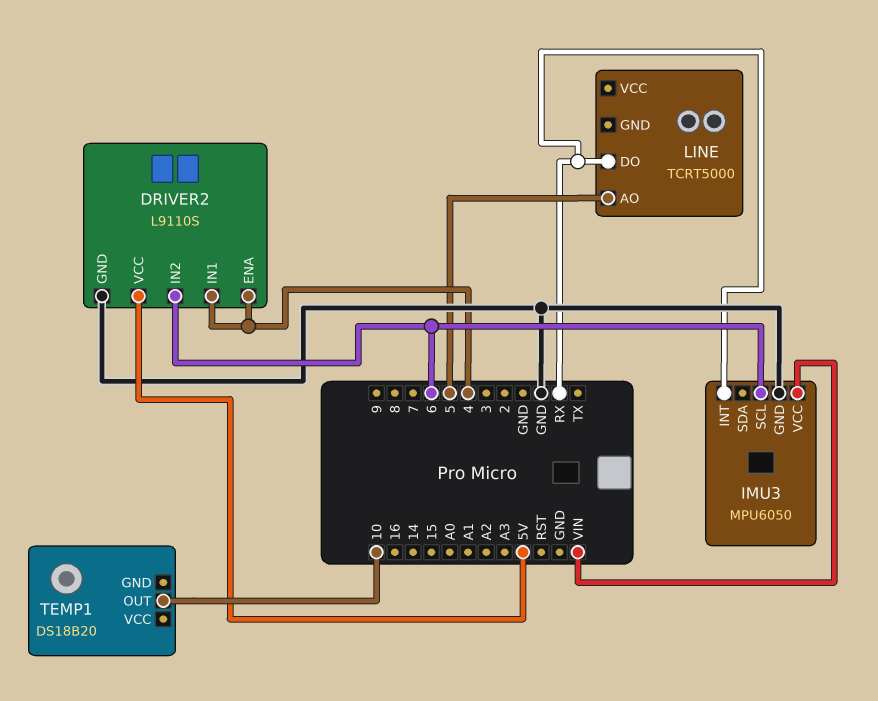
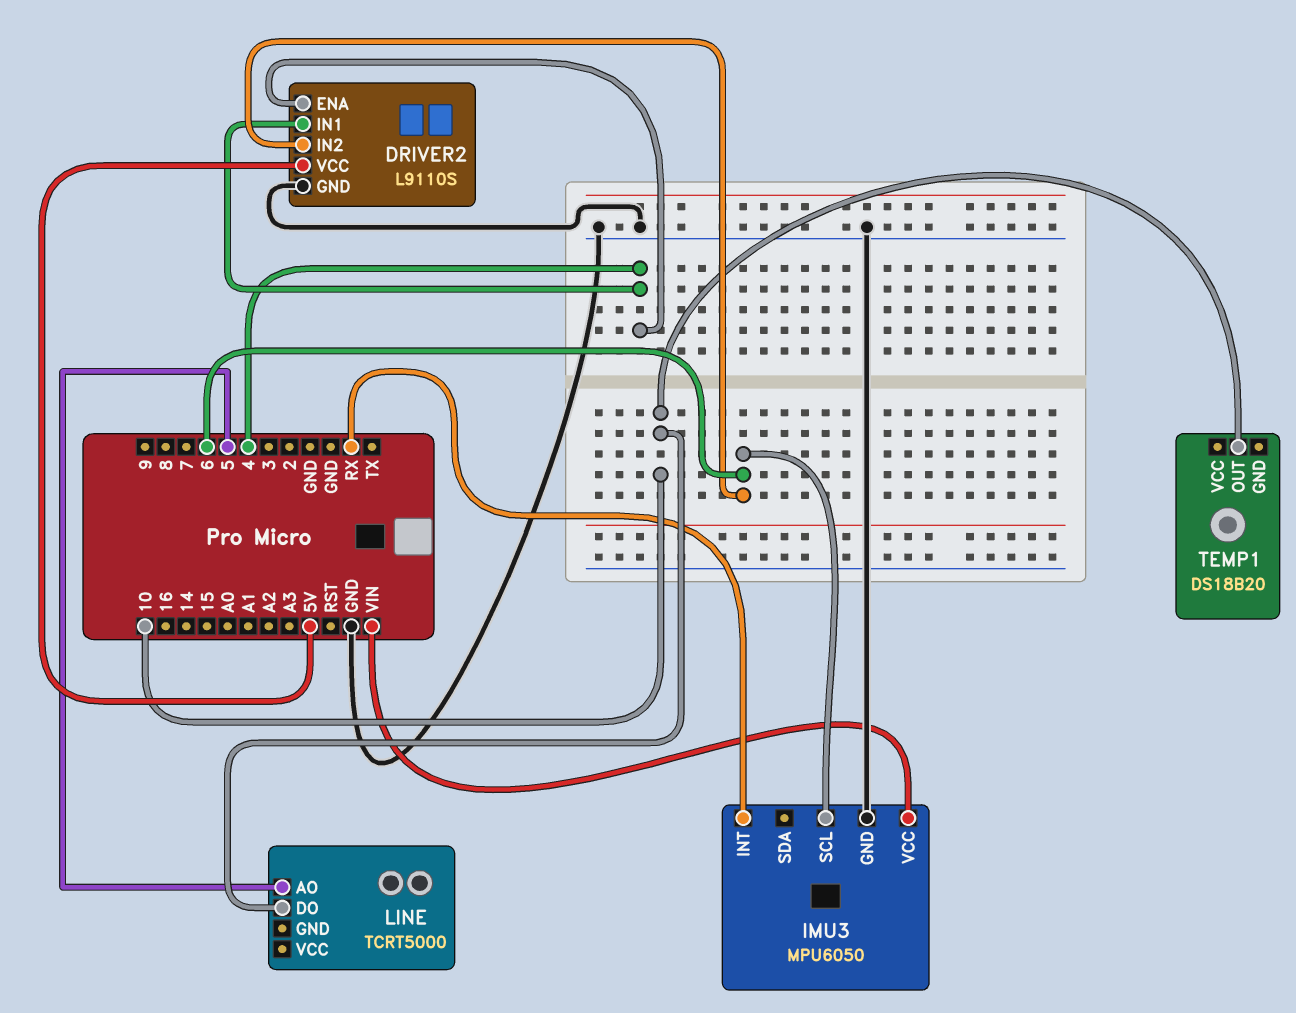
LINE pin DO: RX -> 10

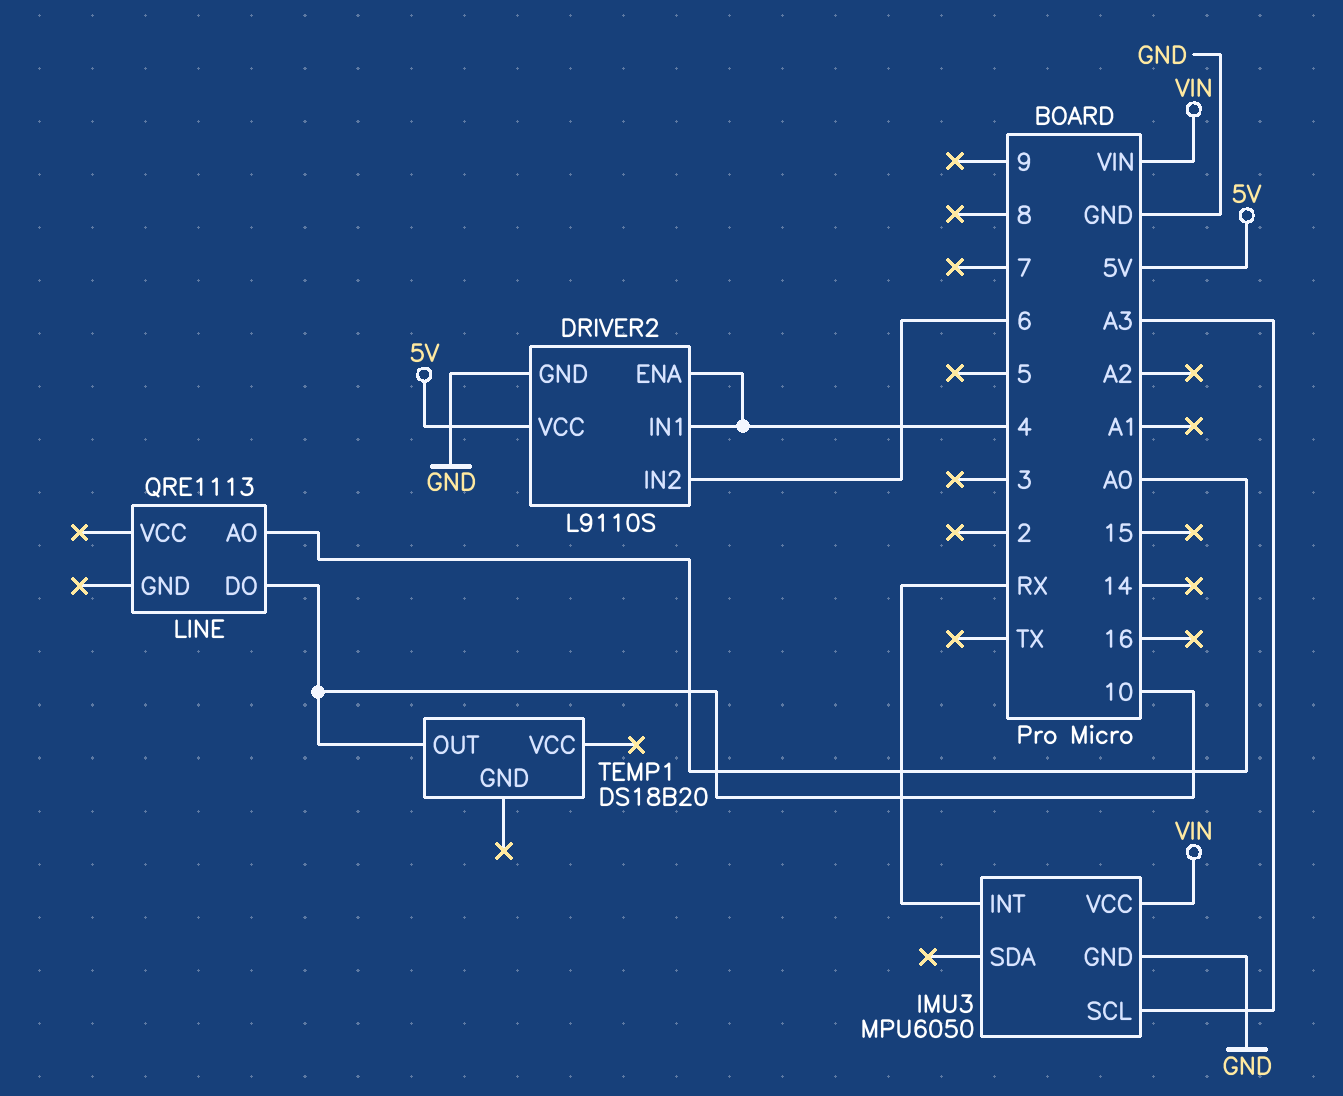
IMU3 pin SCL: 6 -> A3
LINE: TCRT5000 -> QRE1113
LINE pin AO: 5 -> A0

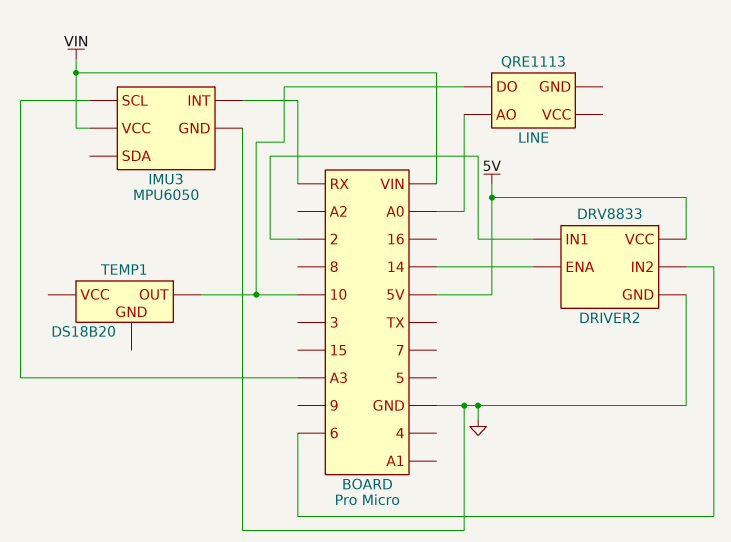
DRIVER2: L9110S -> DRV8833
DRIVER2 pin ENA: 4 -> 14
DRIVER2 pin IN1: 4 -> 2

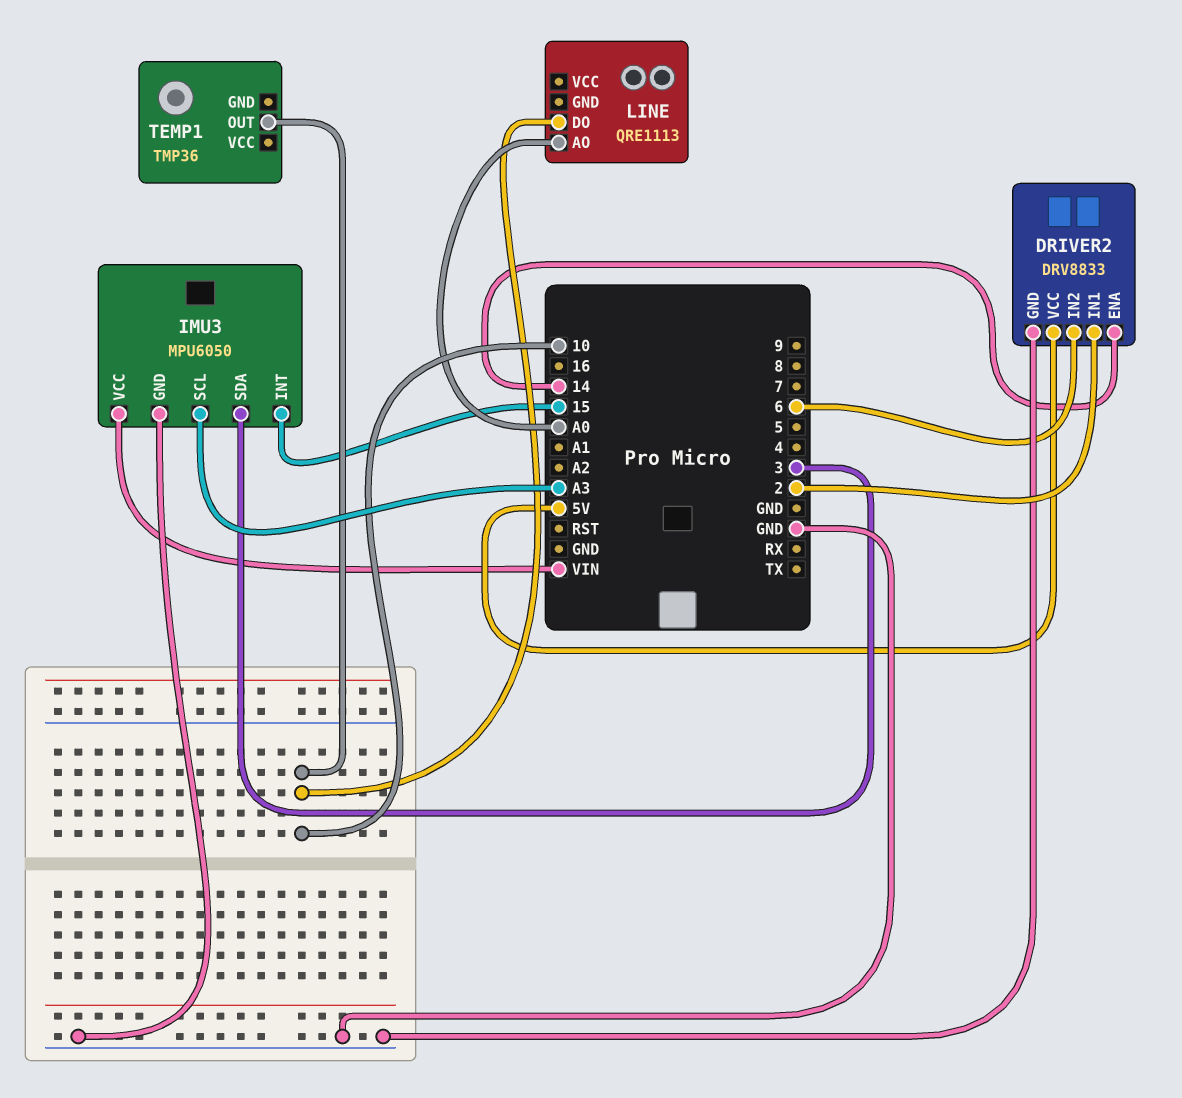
IMU3 pin INT: RX -> 15
IMU3 pin SDA: none -> 3
TEMP1: DS18B20 -> TMP36

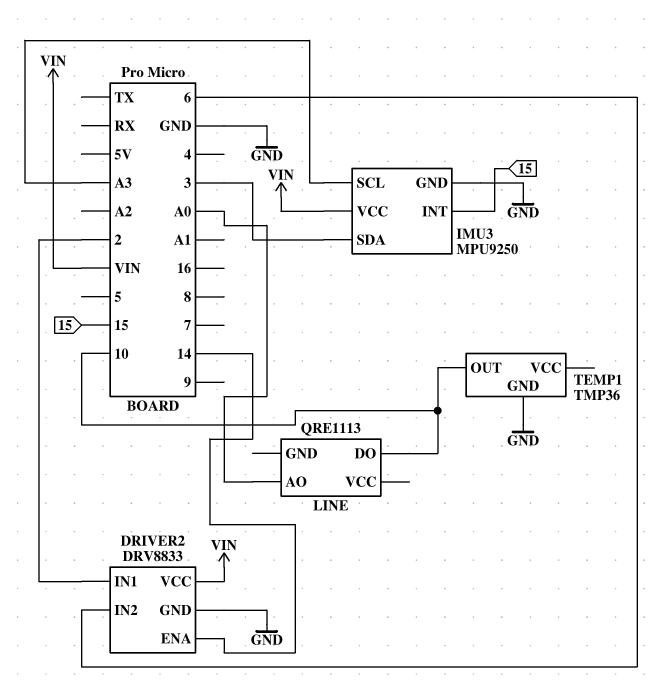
DRIVER2 pin VCC: 5V -> VIN
IMU3: MPU6050 -> MPU9250
TEMP1 pin GND: none -> GND

